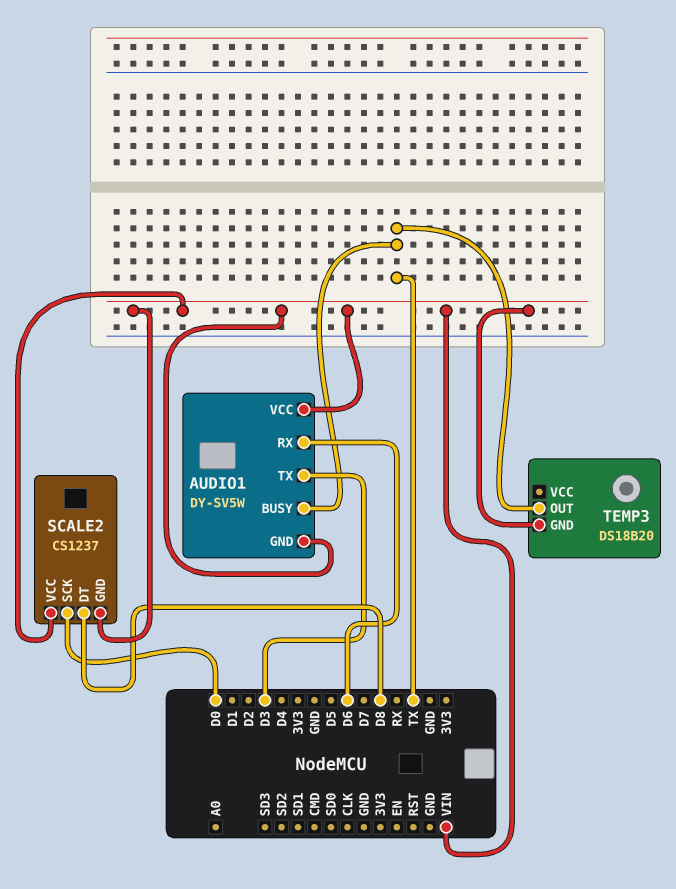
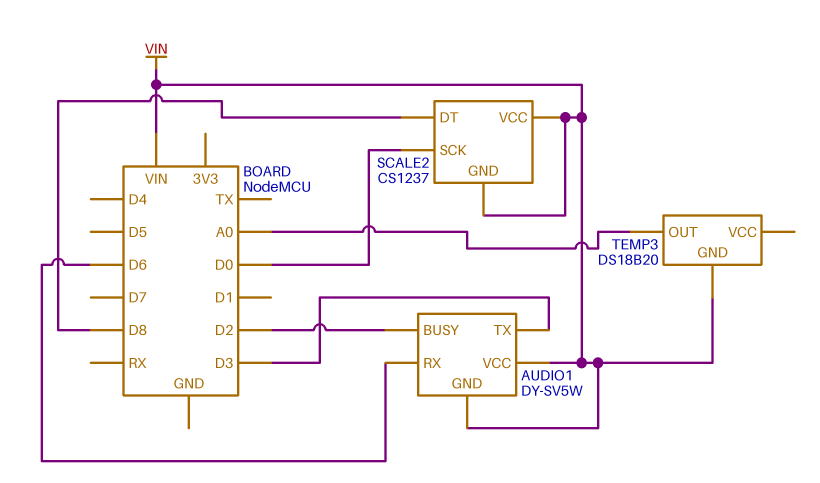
AUDIO1 pin BUSY: TX -> D2
TEMP3 pin OUT: TX -> A0

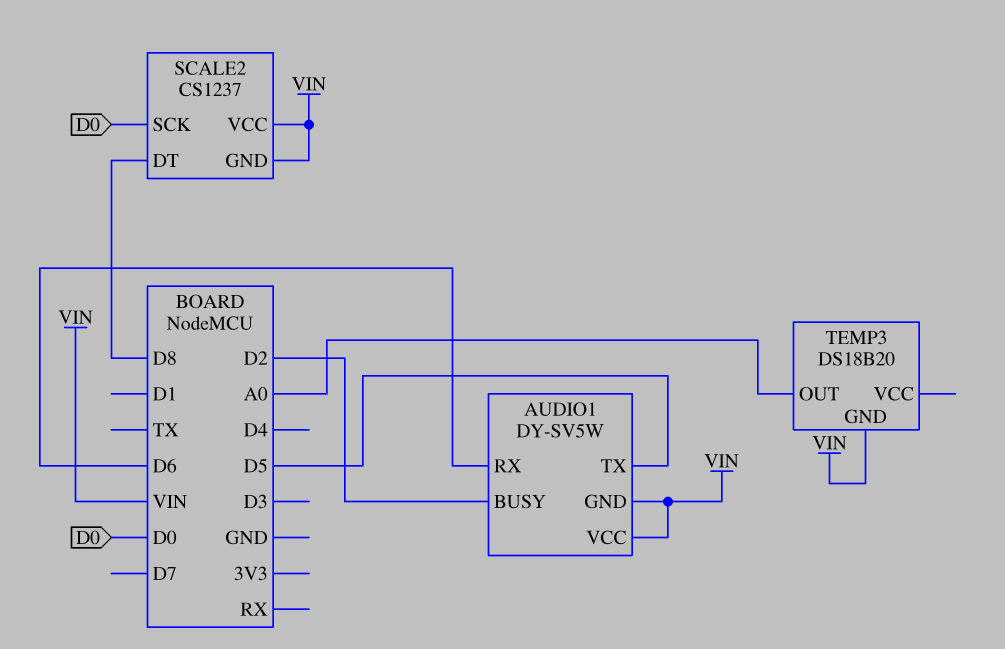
AUDIO1 pin TX: D3 -> D5

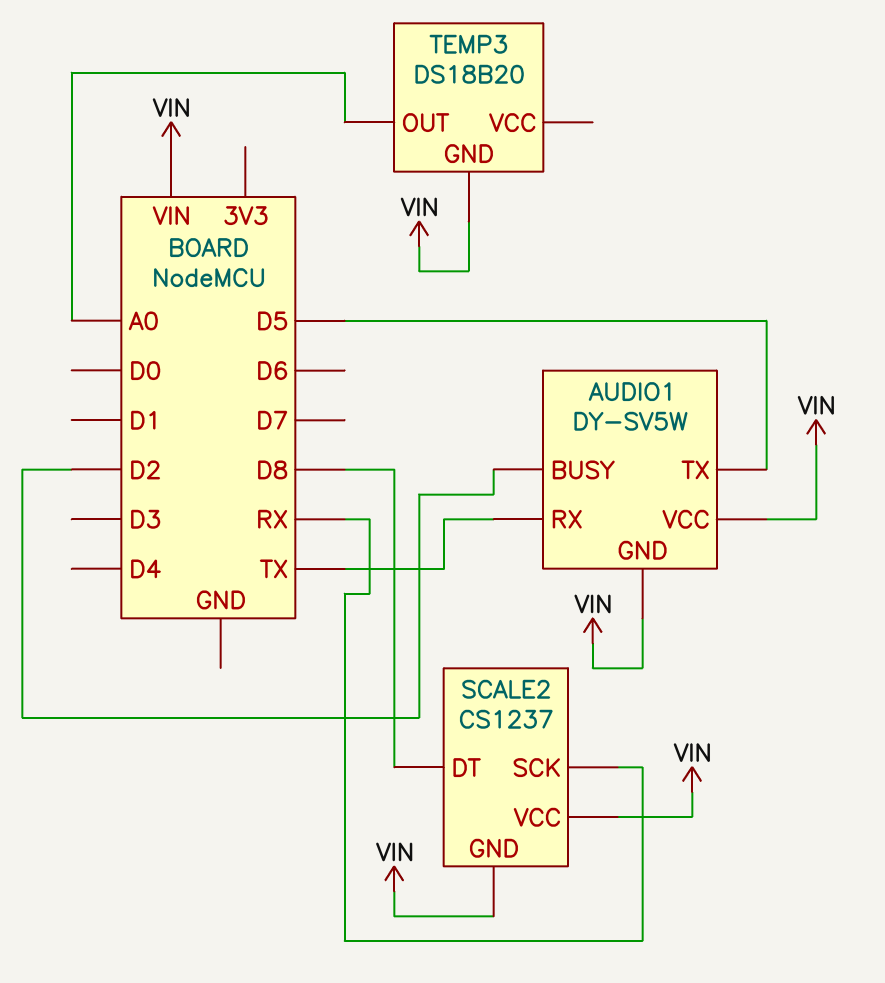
AUDIO1 pin RX: D6 -> TX
SCALE2 pin SCK: D0 -> RX

